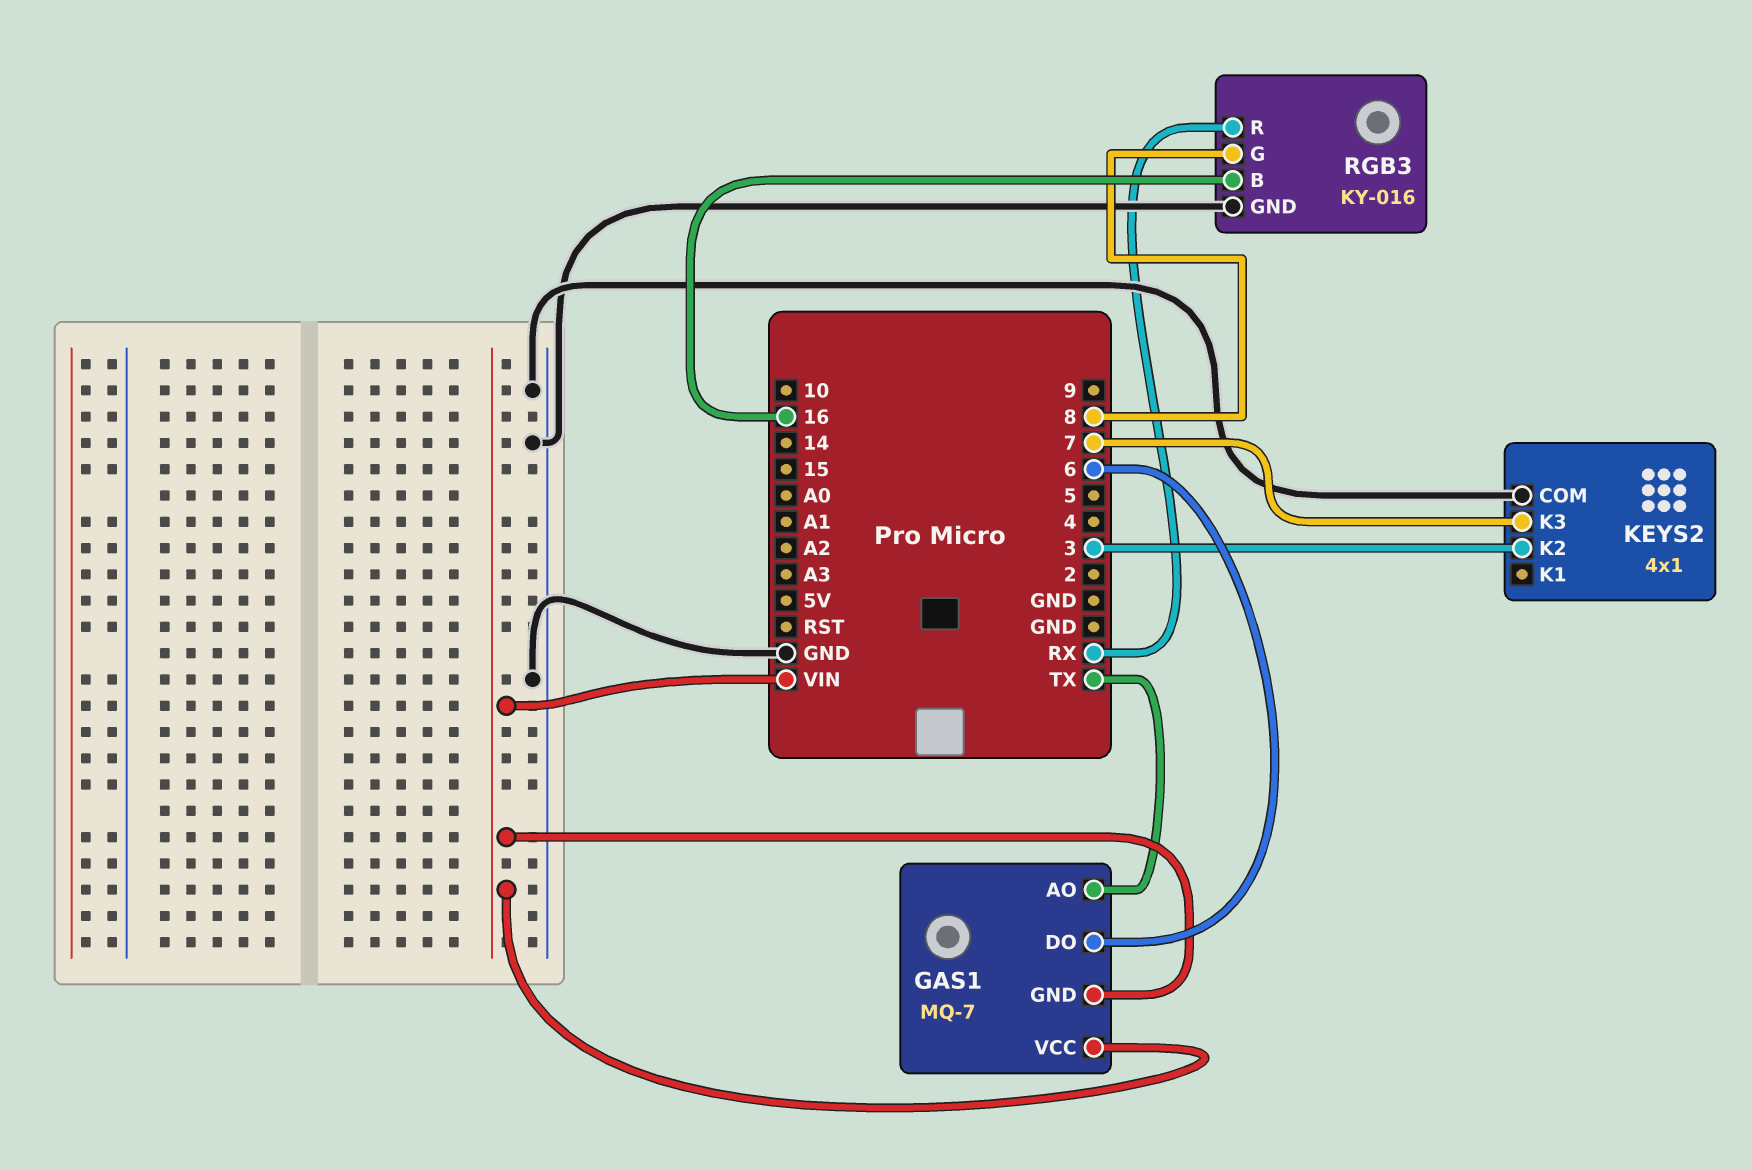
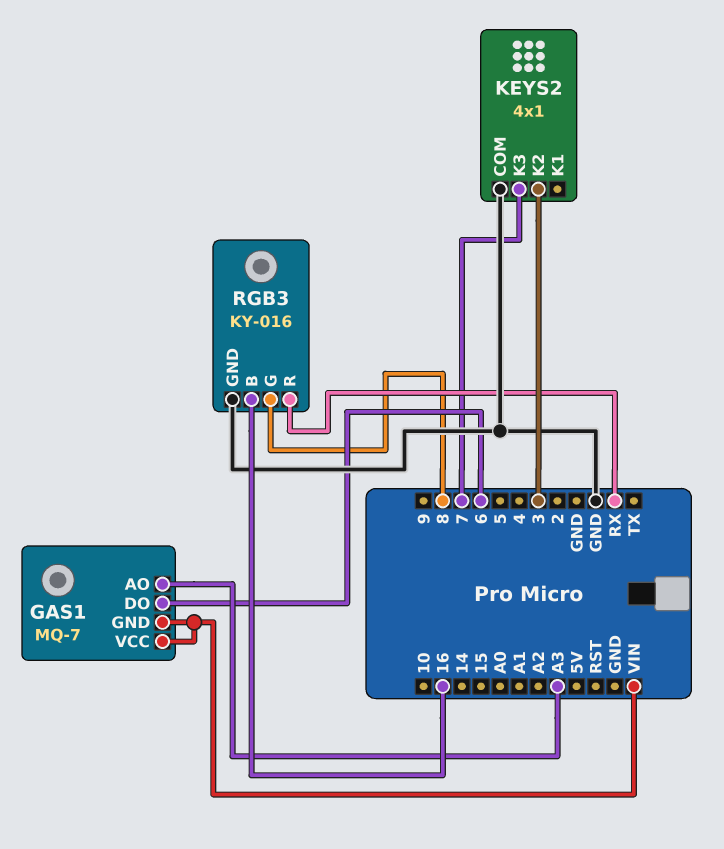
GAS1 pin AO: TX -> A3

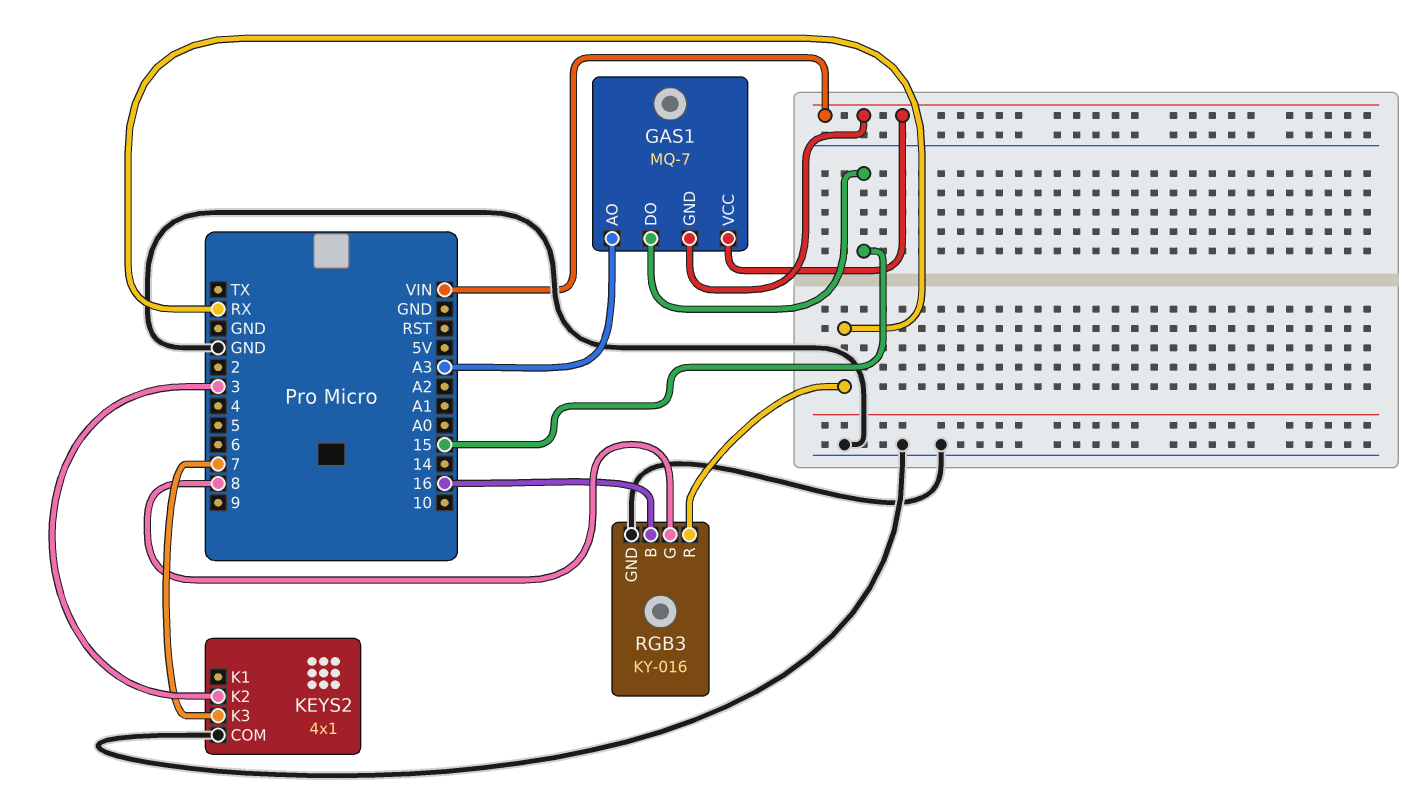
GAS1 pin DO: 6 -> 15

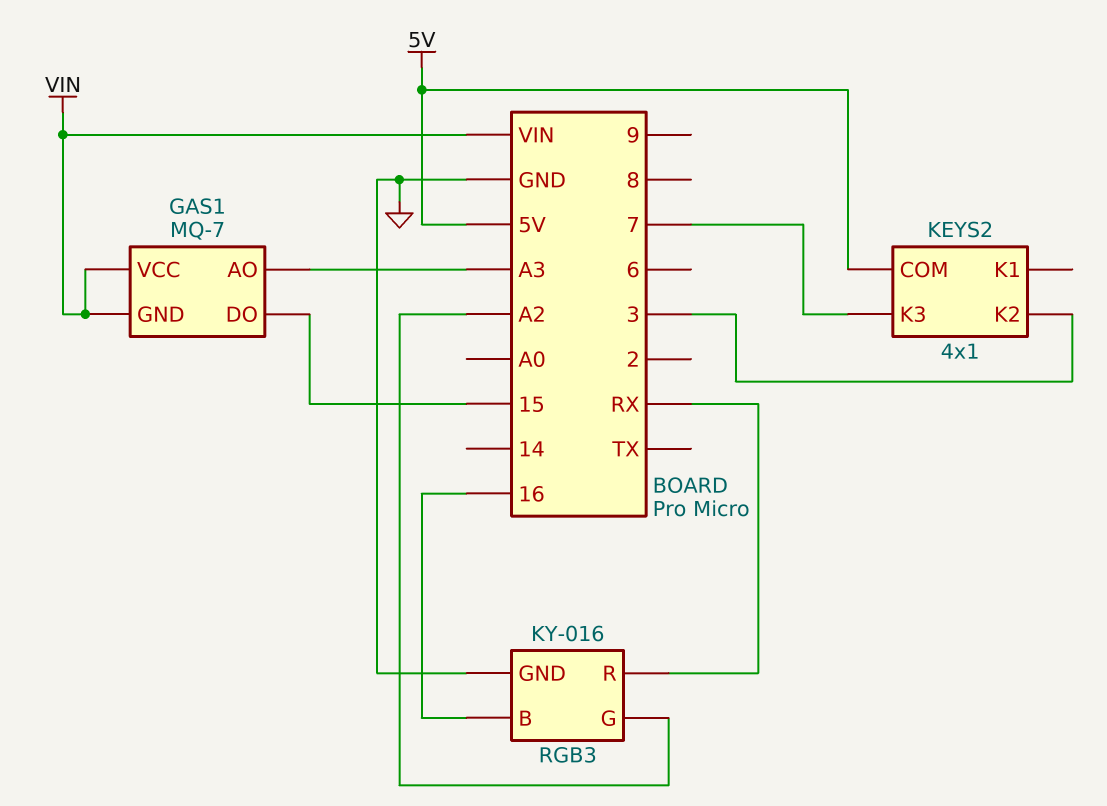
KEYS2 pin COM: GND -> 5V
RGB3 pin G: 8 -> A2

